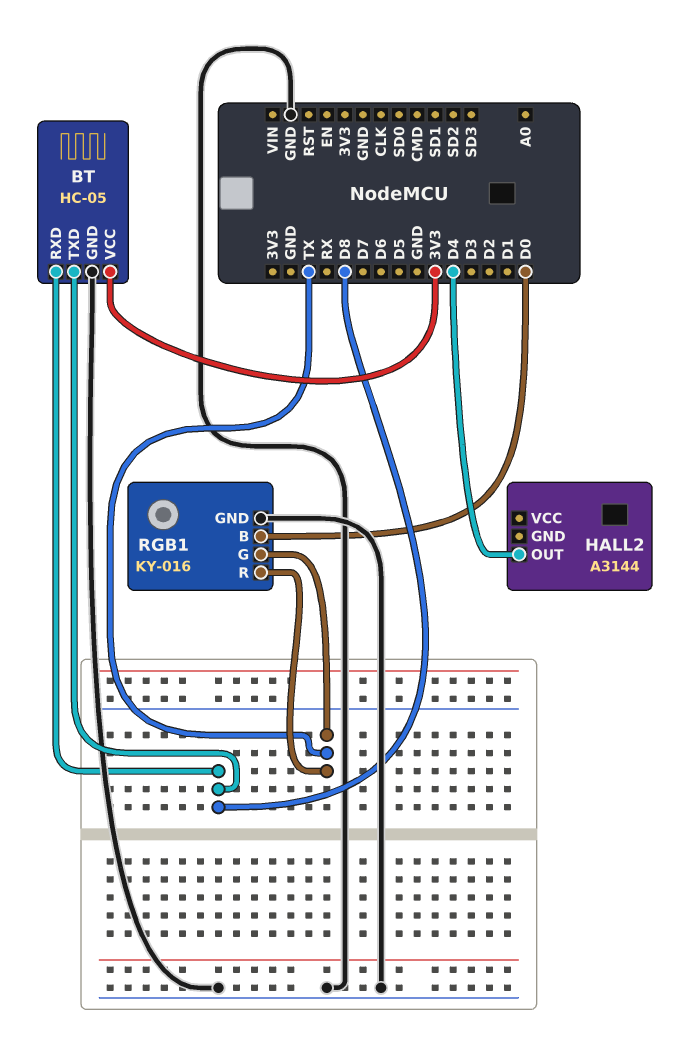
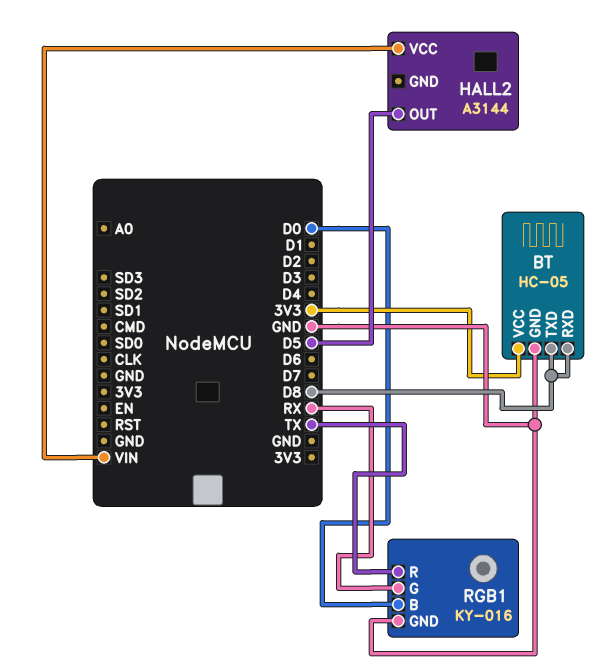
HALL2 pin OUT: D4 -> D5
HALL2 pin VCC: none -> VIN
RGB1 pin G: TX -> RX

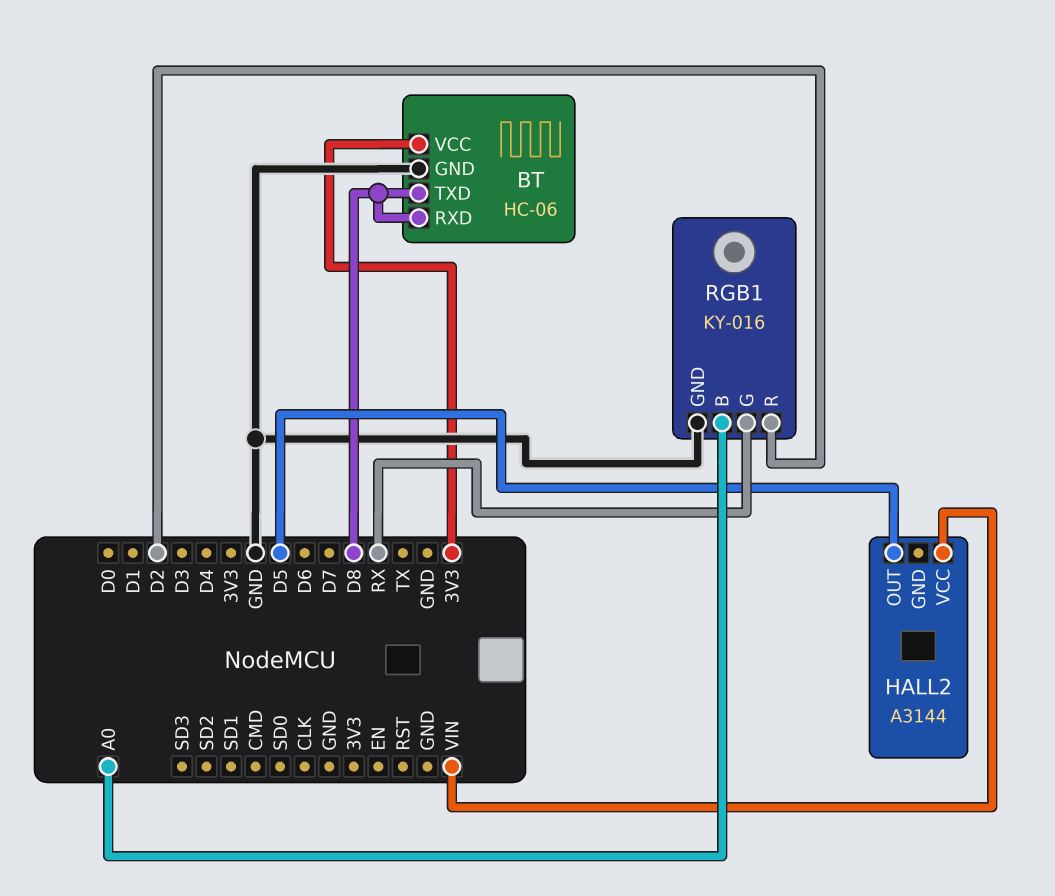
BT: HC-05 -> HC-06
RGB1 pin B: D0 -> A0
RGB1 pin R: TX -> D2

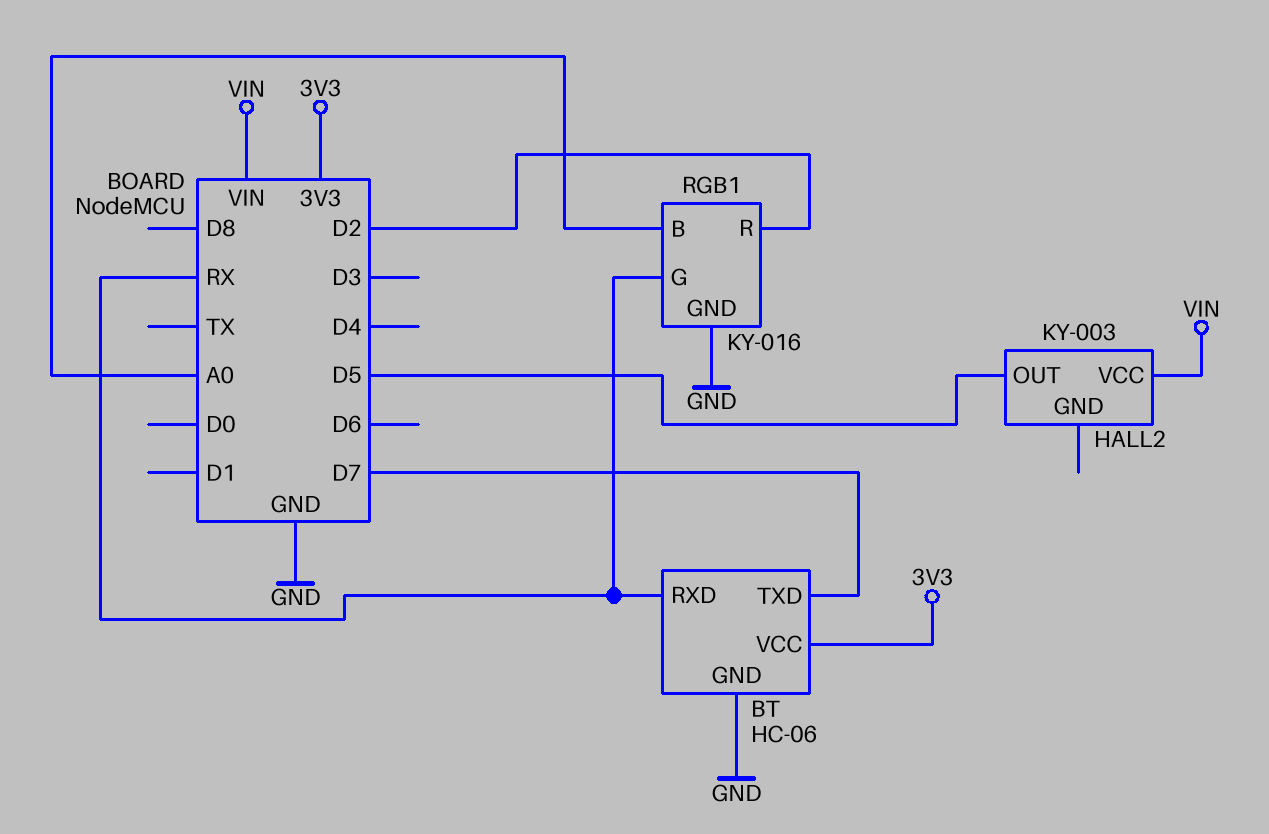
BT pin RXD: D8 -> RX
BT pin TXD: D8 -> D7
HALL2: A3144 -> KY-003

